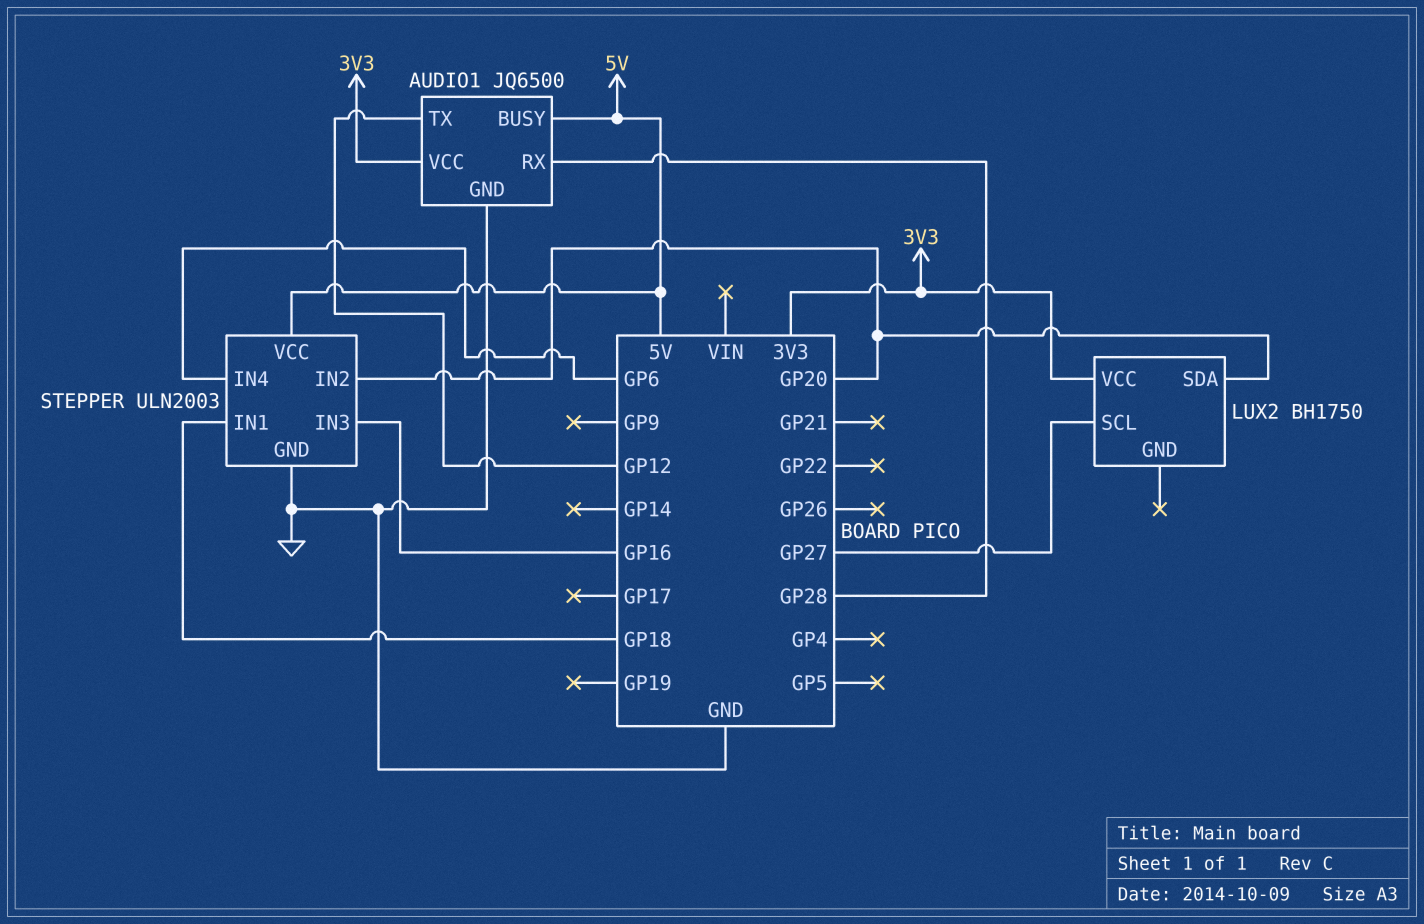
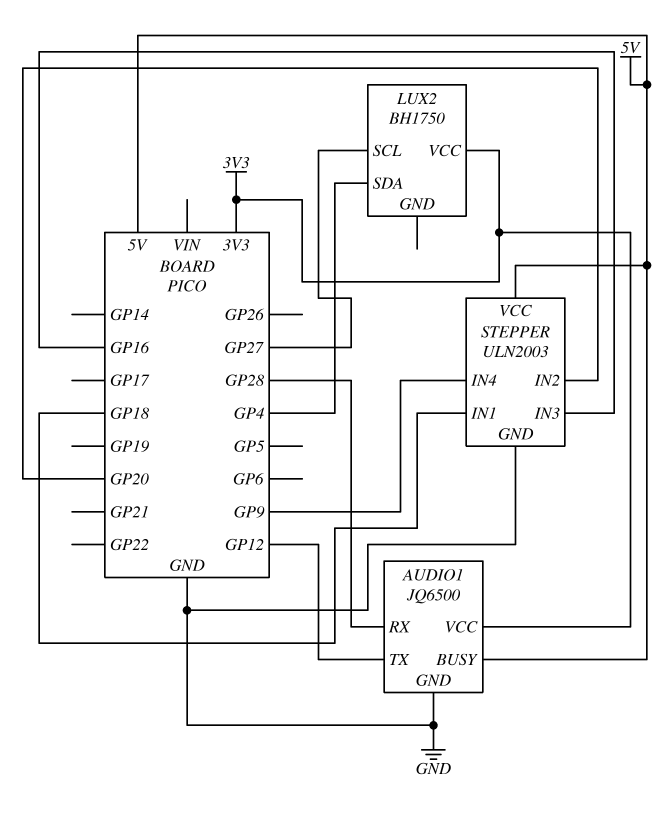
LUX2 pin SDA: GP20 -> GP4
STEPPER pin IN4: GP6 -> GP9

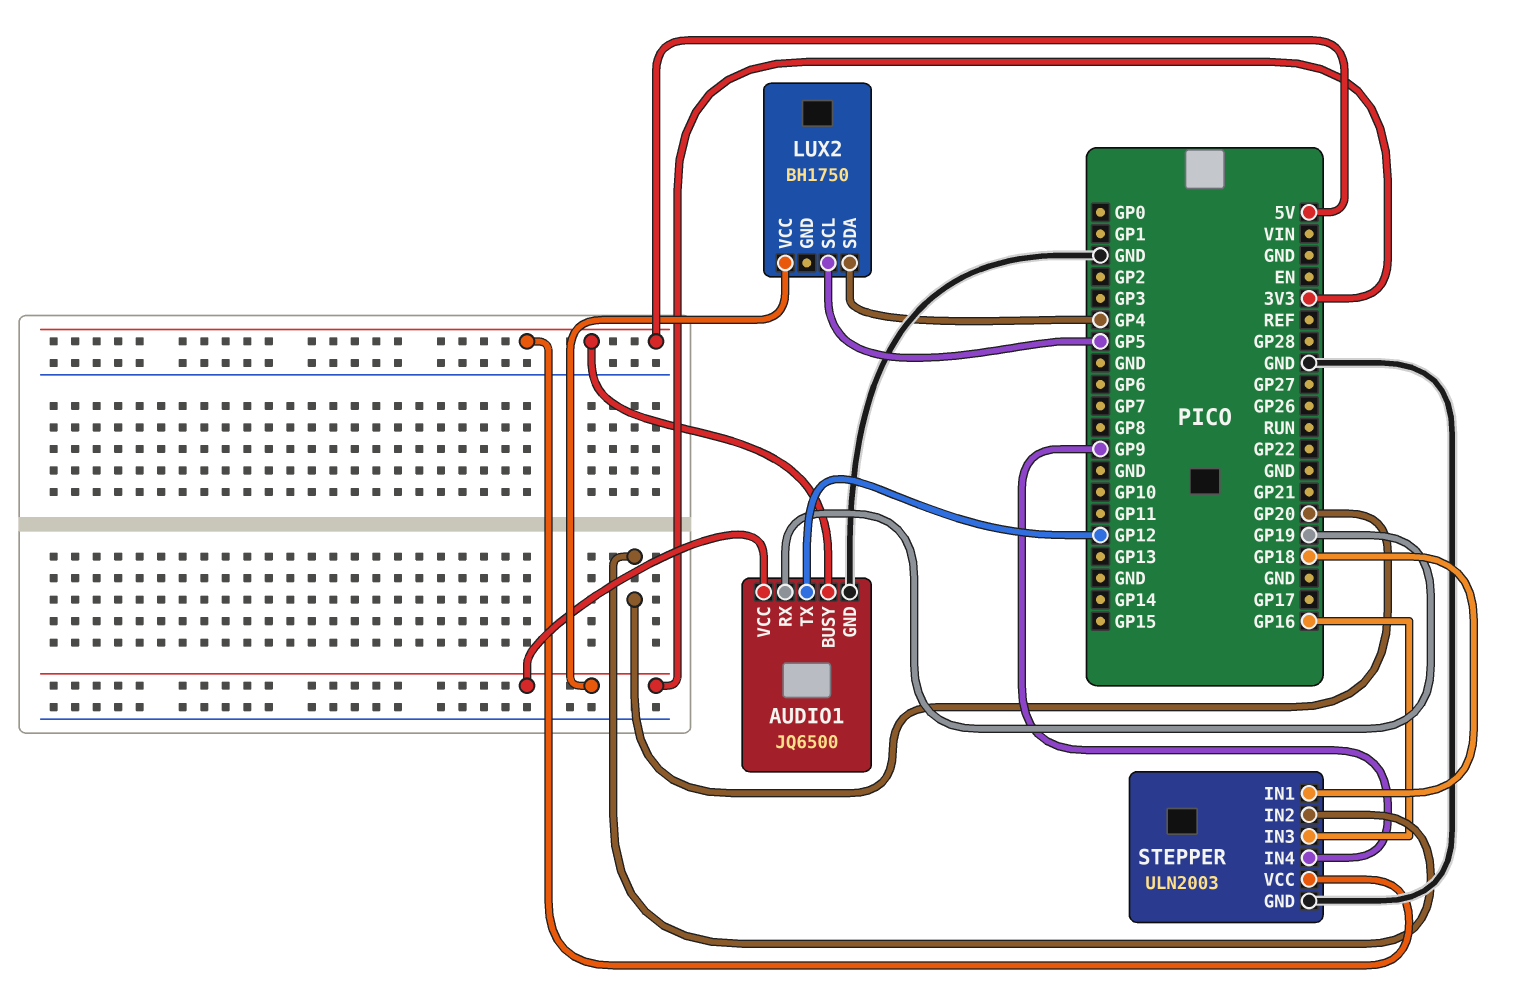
AUDIO1 pin RX: GP28 -> GP19
LUX2 pin SCL: GP27 -> GP5

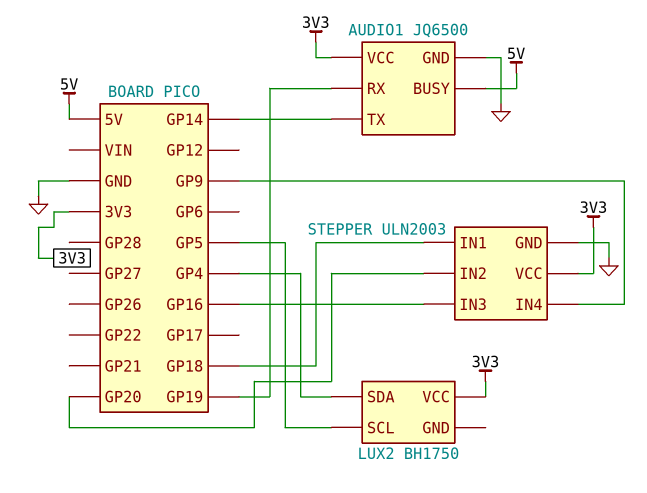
AUDIO1 pin TX: GP12 -> GP14
STEPPER pin VCC: 5V -> 3V3

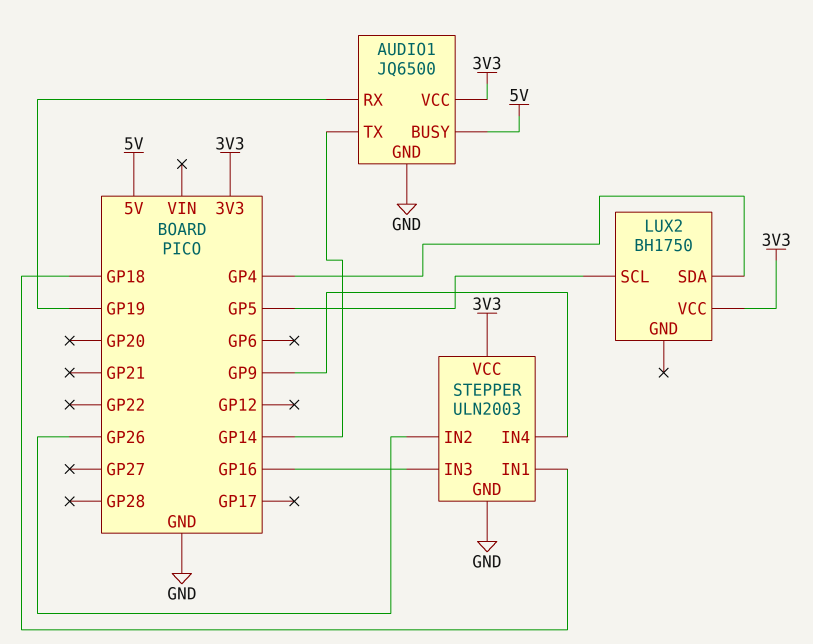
STEPPER pin IN2: GP20 -> GP26

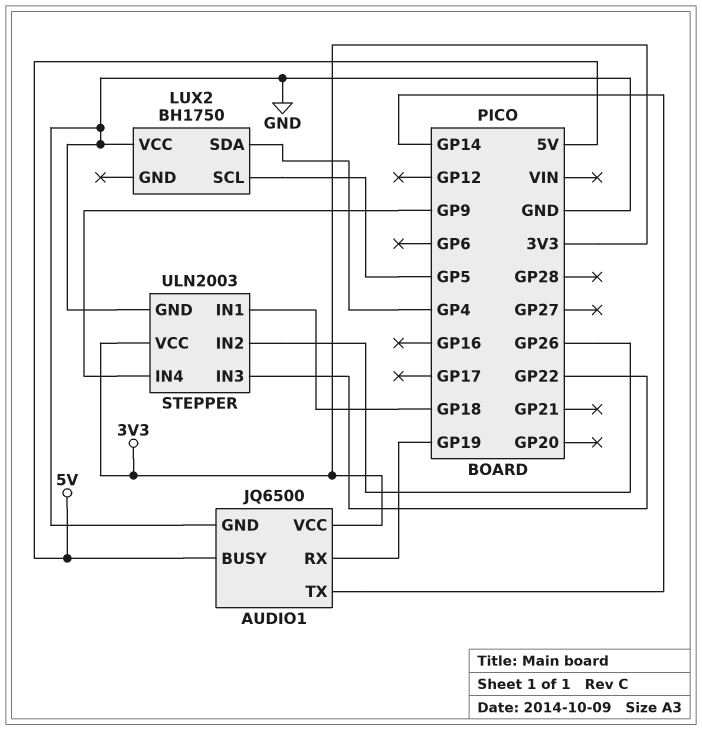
LUX2 pin VCC: 3V3 -> GND
STEPPER pin IN3: GP16 -> GP22

